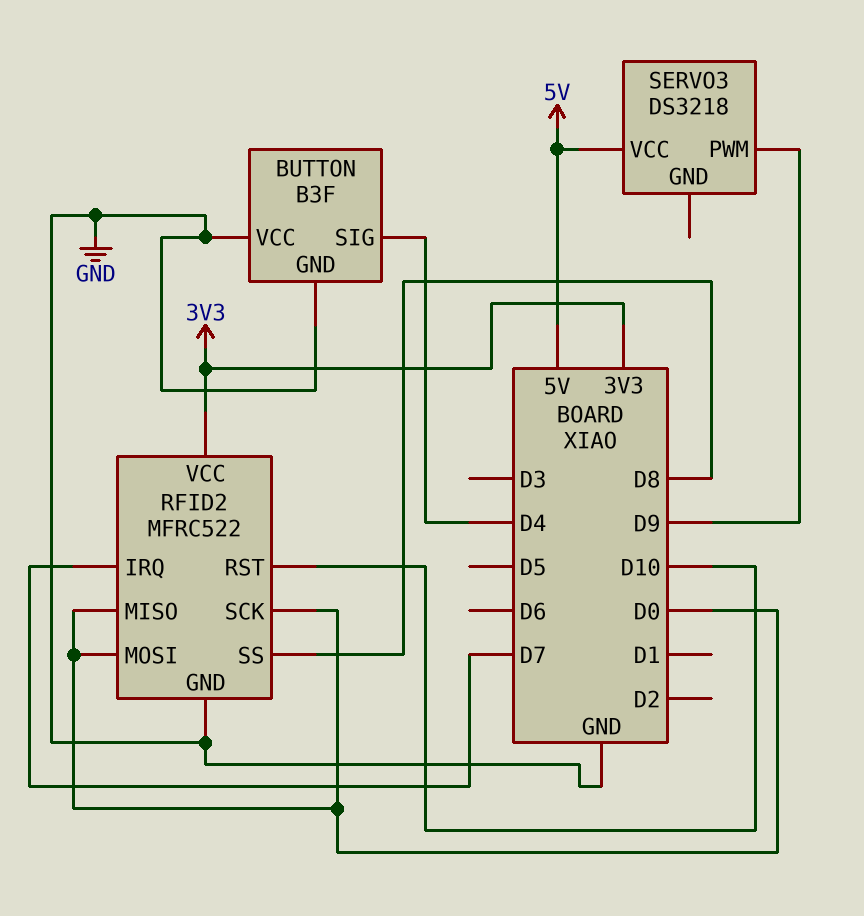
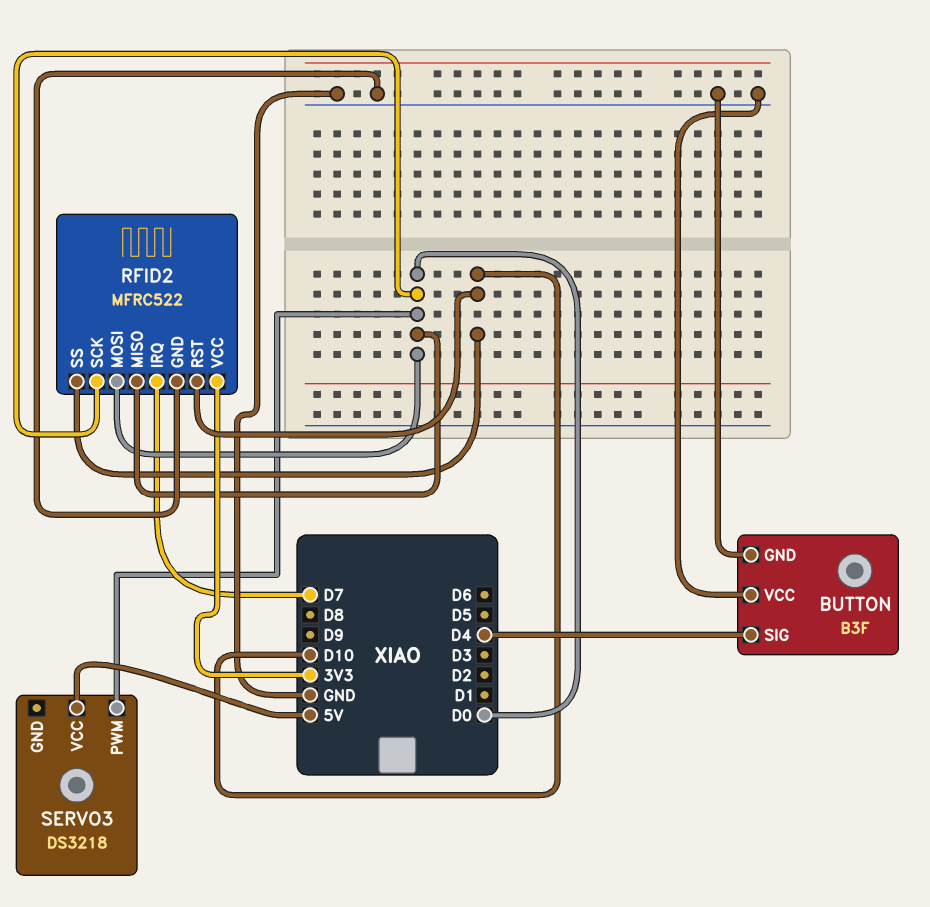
RFID2 pin SS: D8 -> D10
SERVO3 pin PWM: D9 -> D0

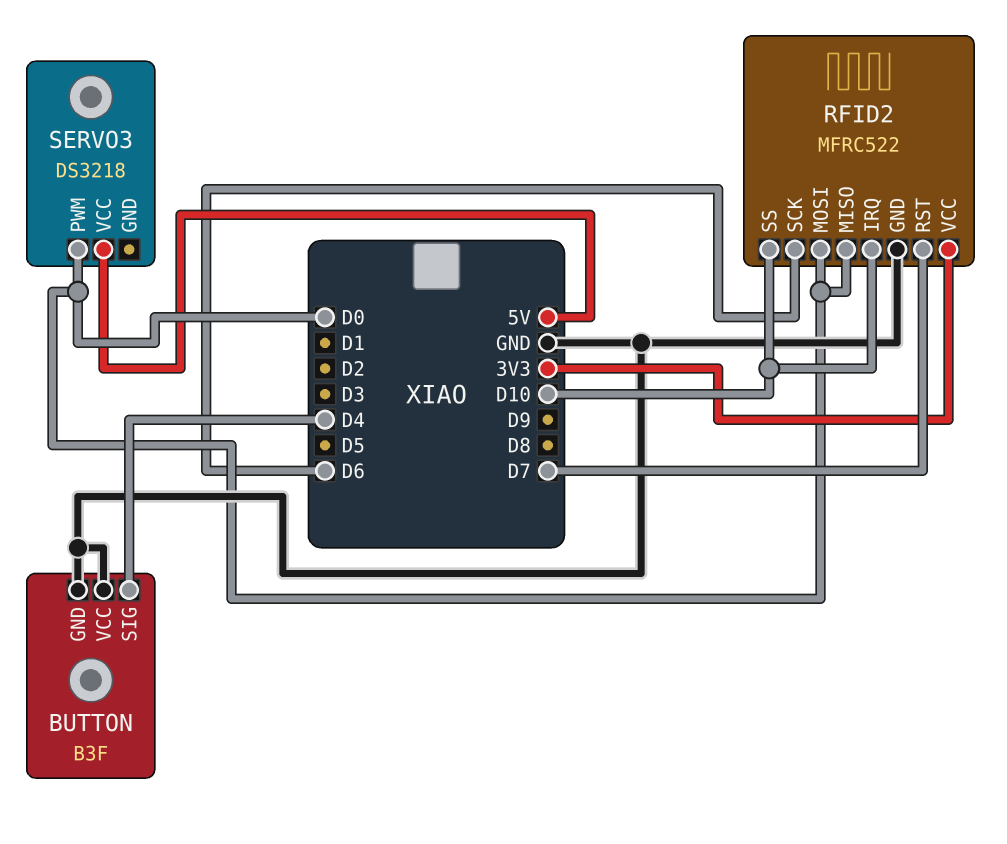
RFID2 pin IRQ: D7 -> D10
RFID2 pin RST: D10 -> D7
RFID2 pin SCK: D0 -> D6

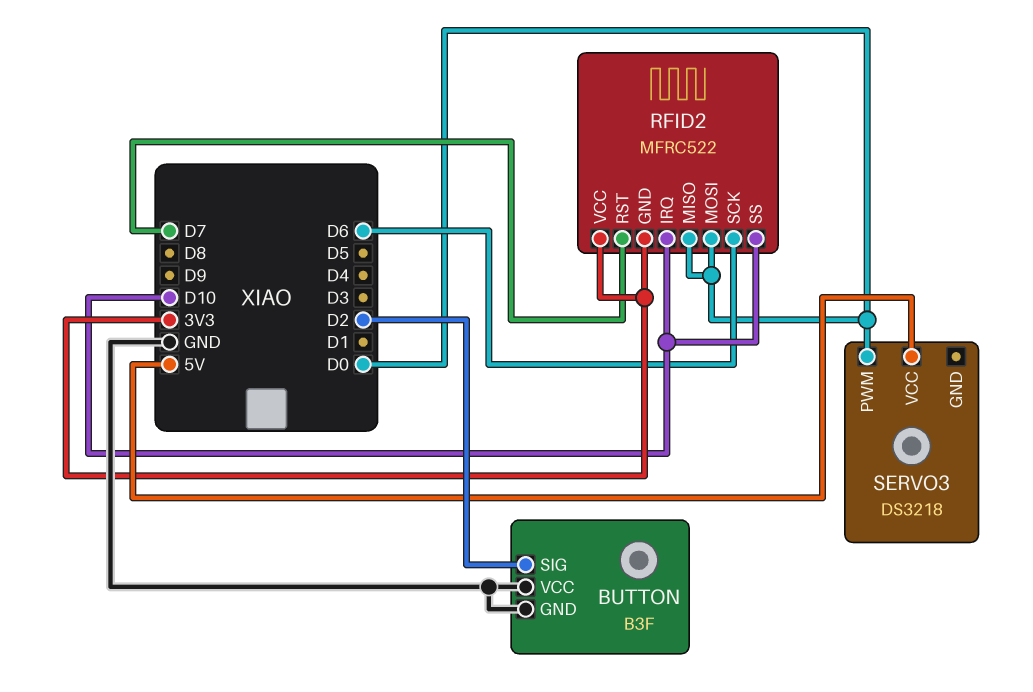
BUTTON pin SIG: D4 -> D2
RFID2 pin GND: GND -> 3V3

